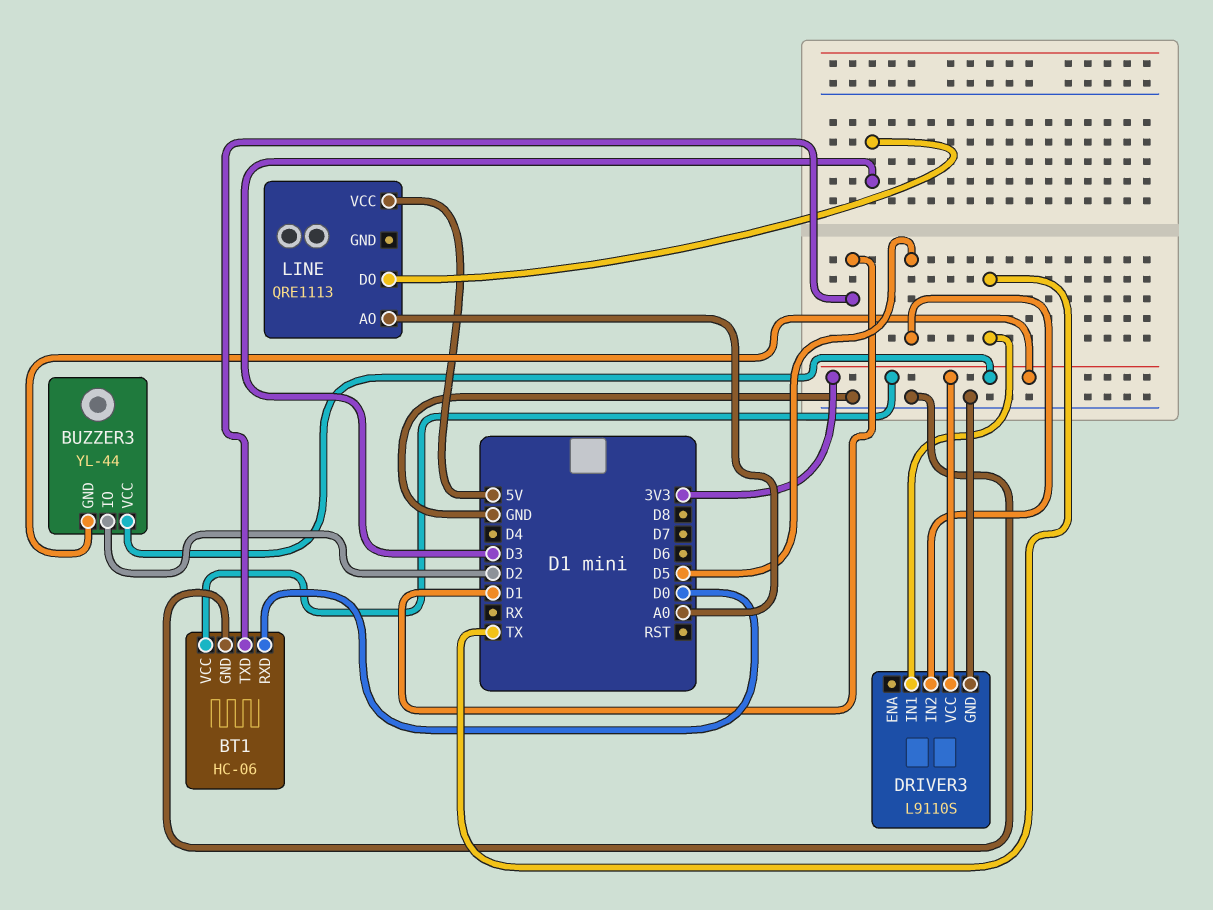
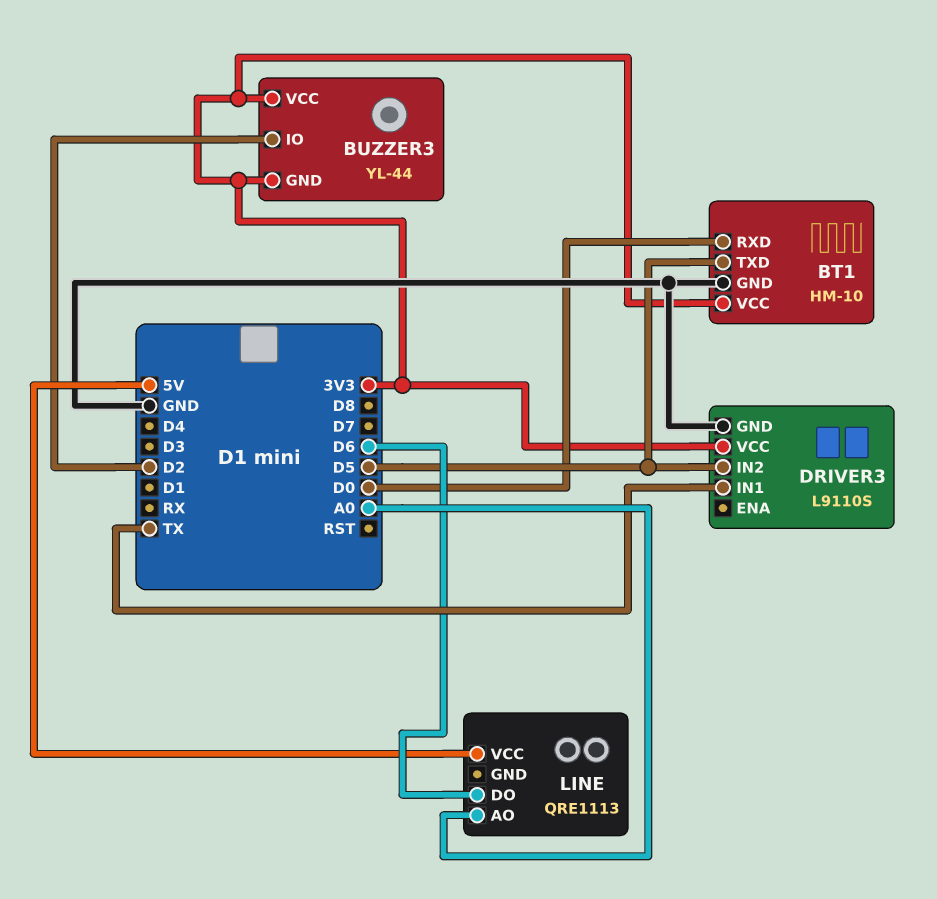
BT1: HC-06 -> HM-10
BT1 pin TXD: D1 -> D5
LINE pin DO: D3 -> D6

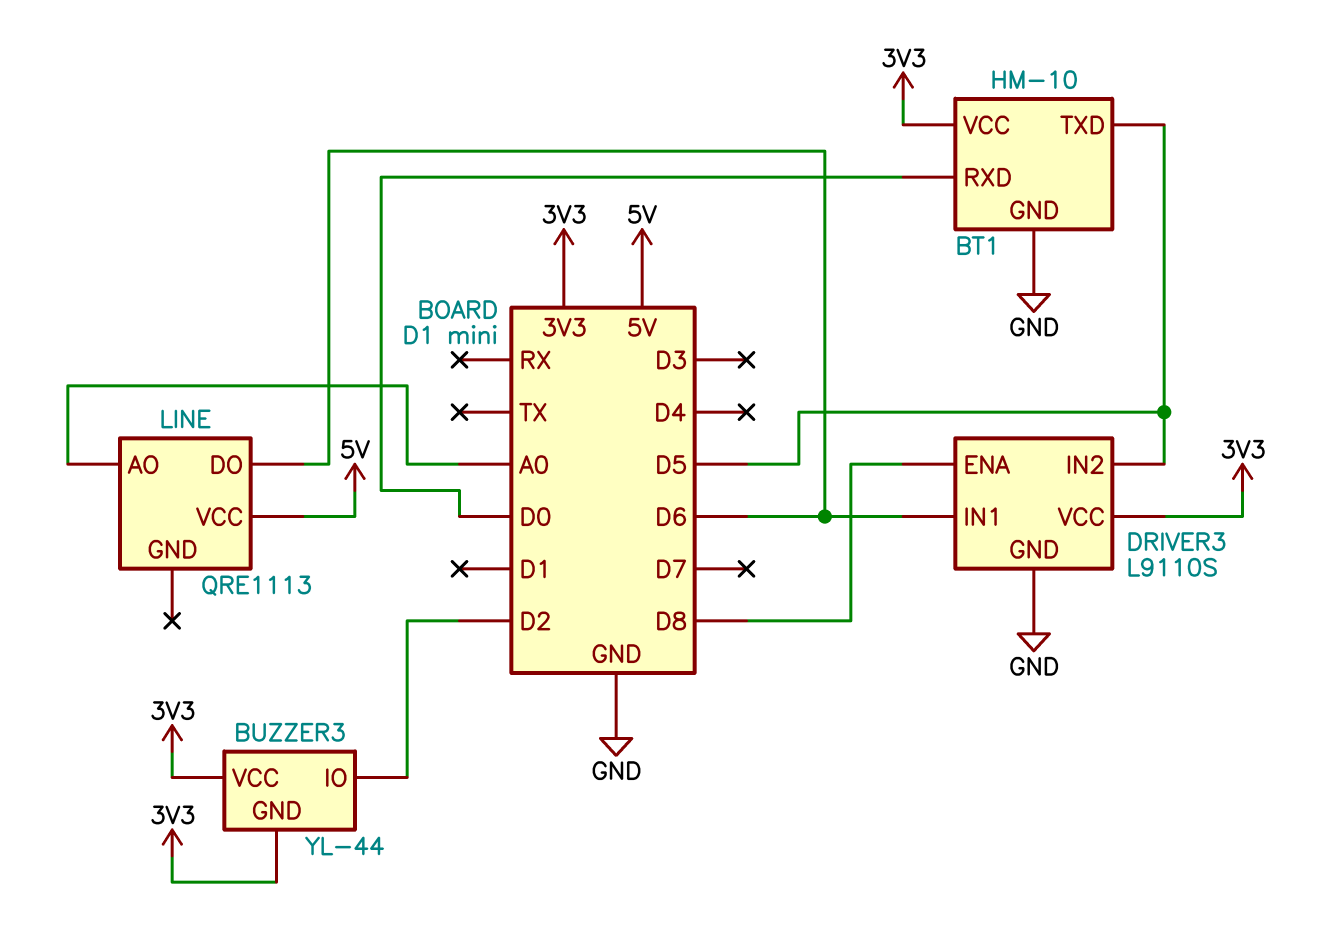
DRIVER3 pin ENA: none -> D8
DRIVER3 pin IN1: TX -> D6

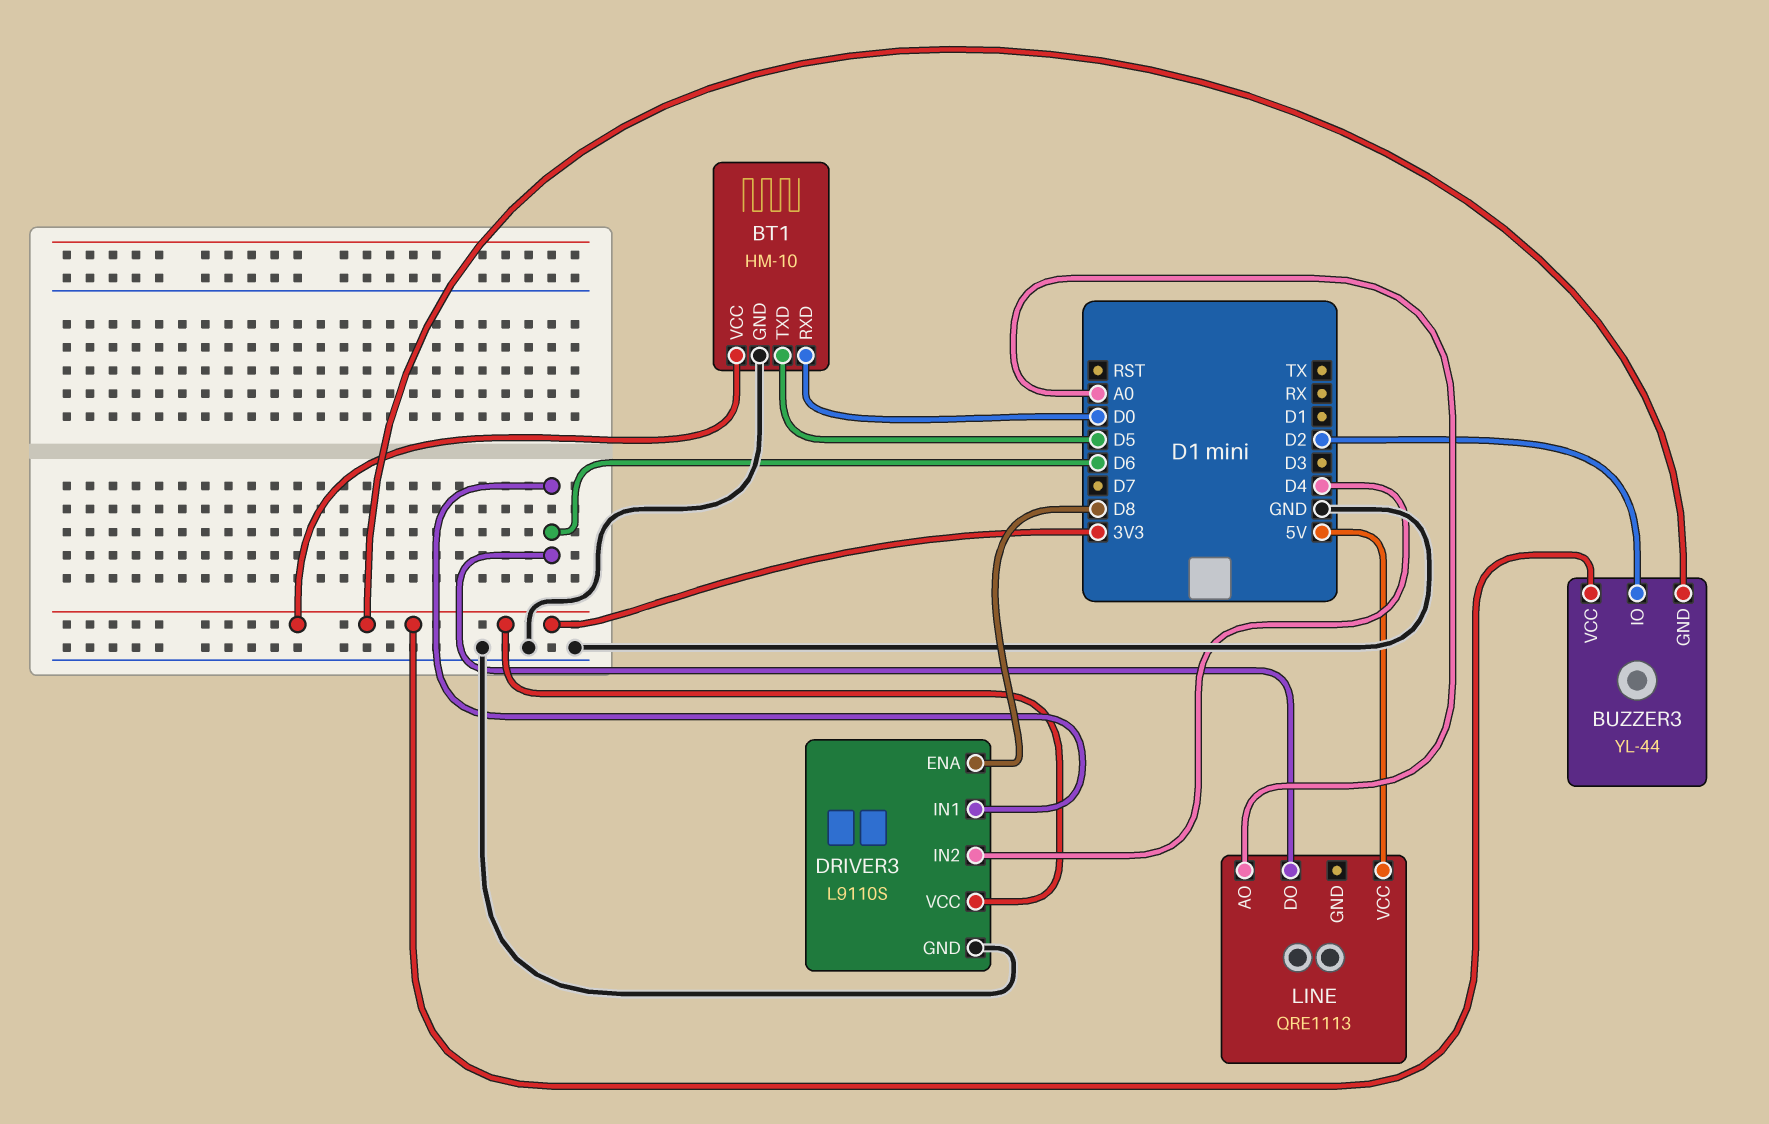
DRIVER3 pin IN2: D5 -> D4

